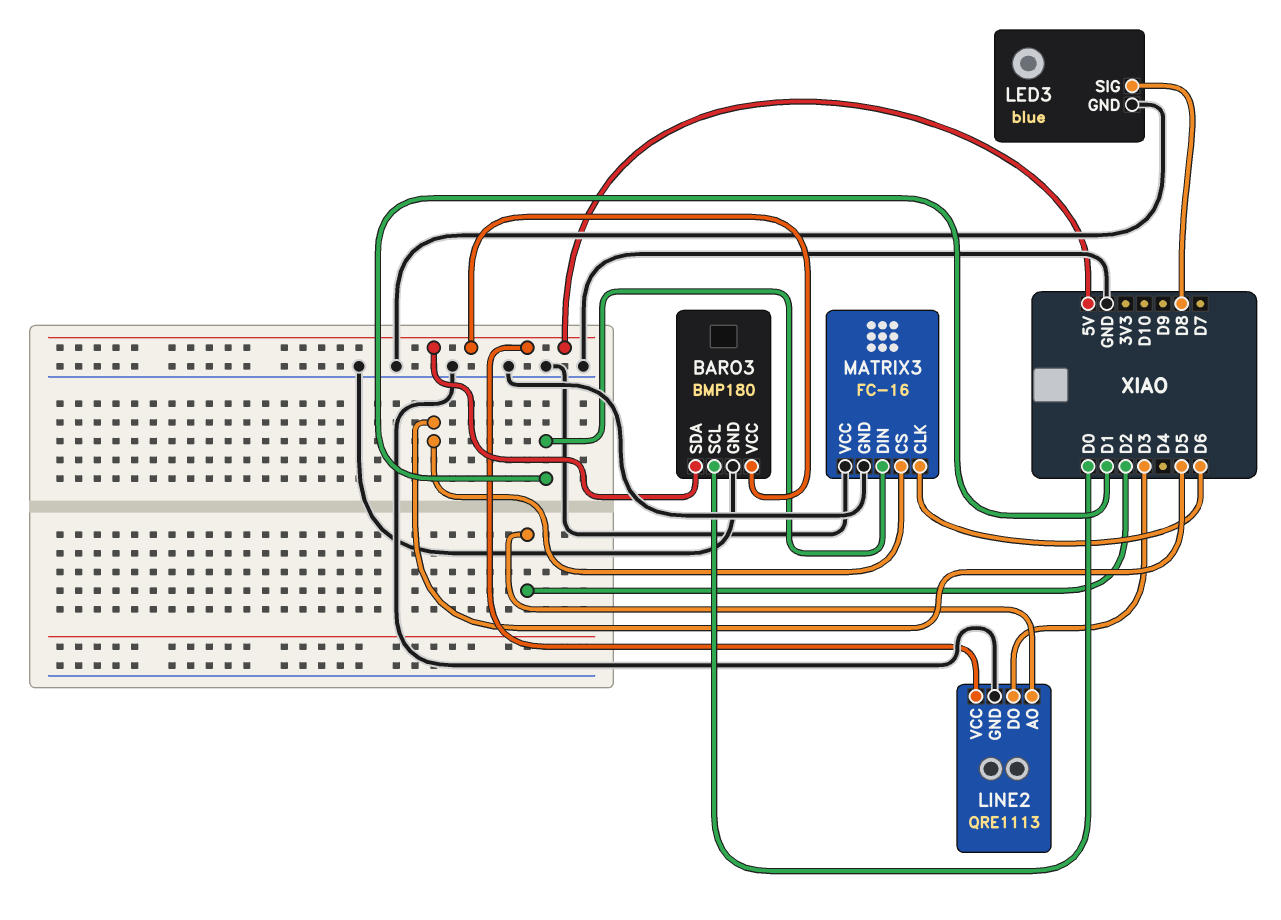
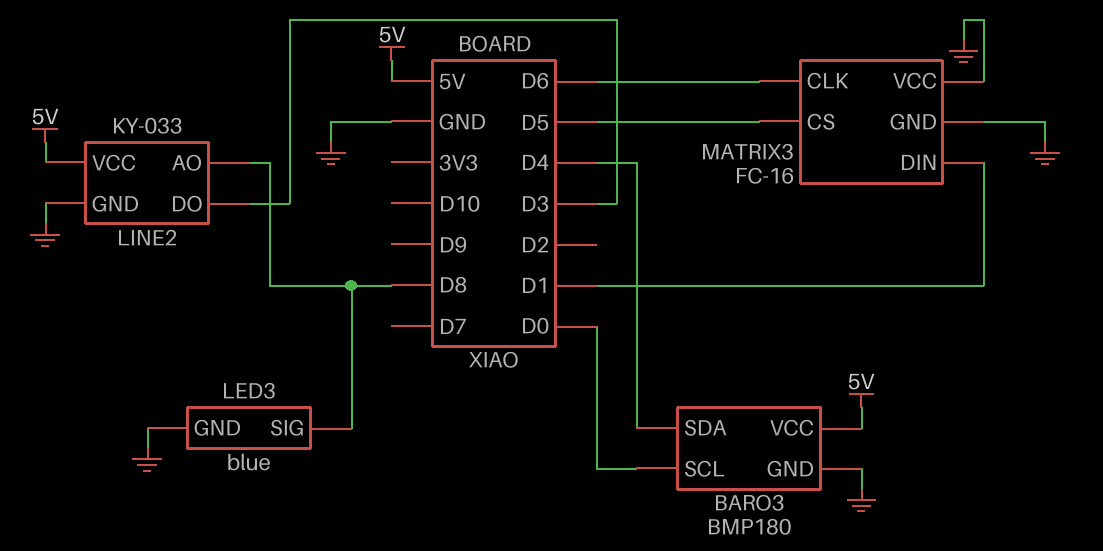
BARO3 pin SDA: 5V -> D4
LINE2: QRE1113 -> KY-033
LINE2 pin AO: D2 -> D8

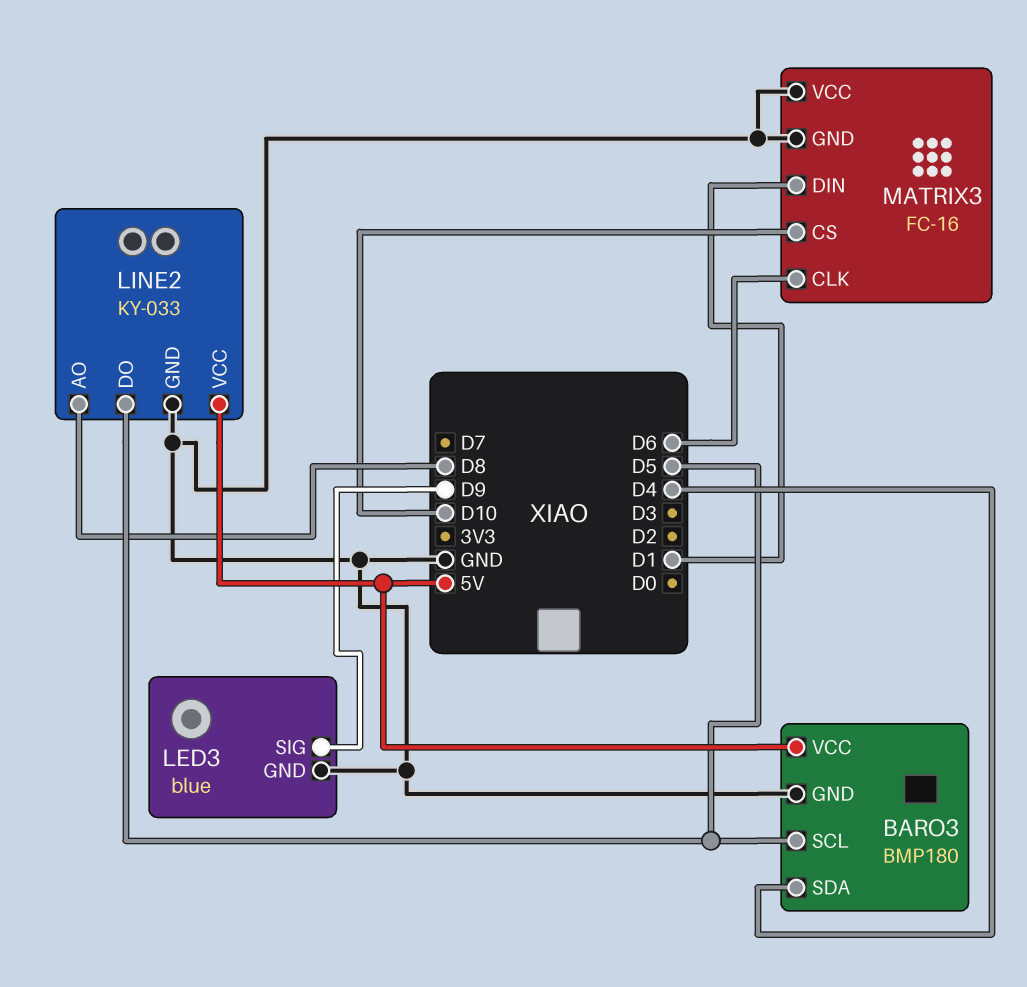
BARO3 pin SCL: D0 -> D5
LED3 pin SIG: D8 -> D9
LINE2 pin DO: D3 -> D5
MATRIX3 pin CS: D5 -> D10

